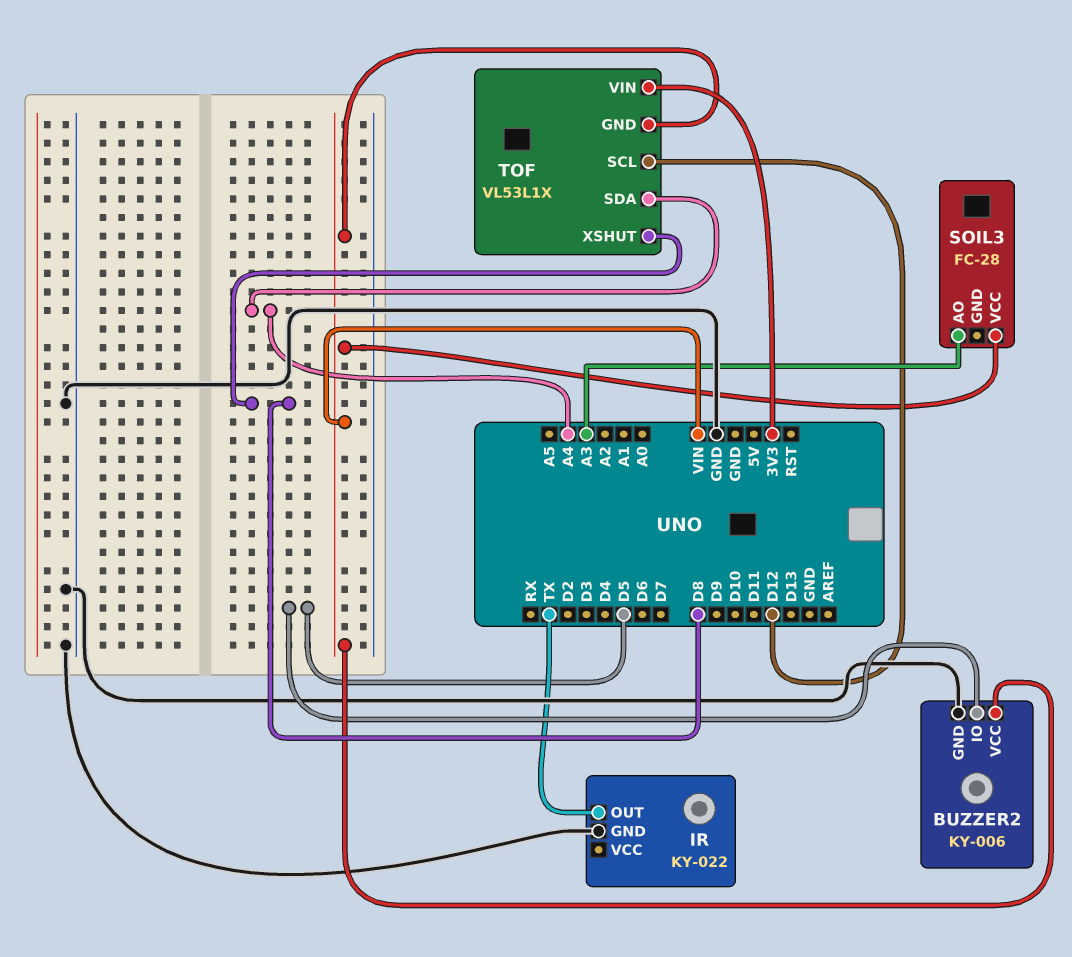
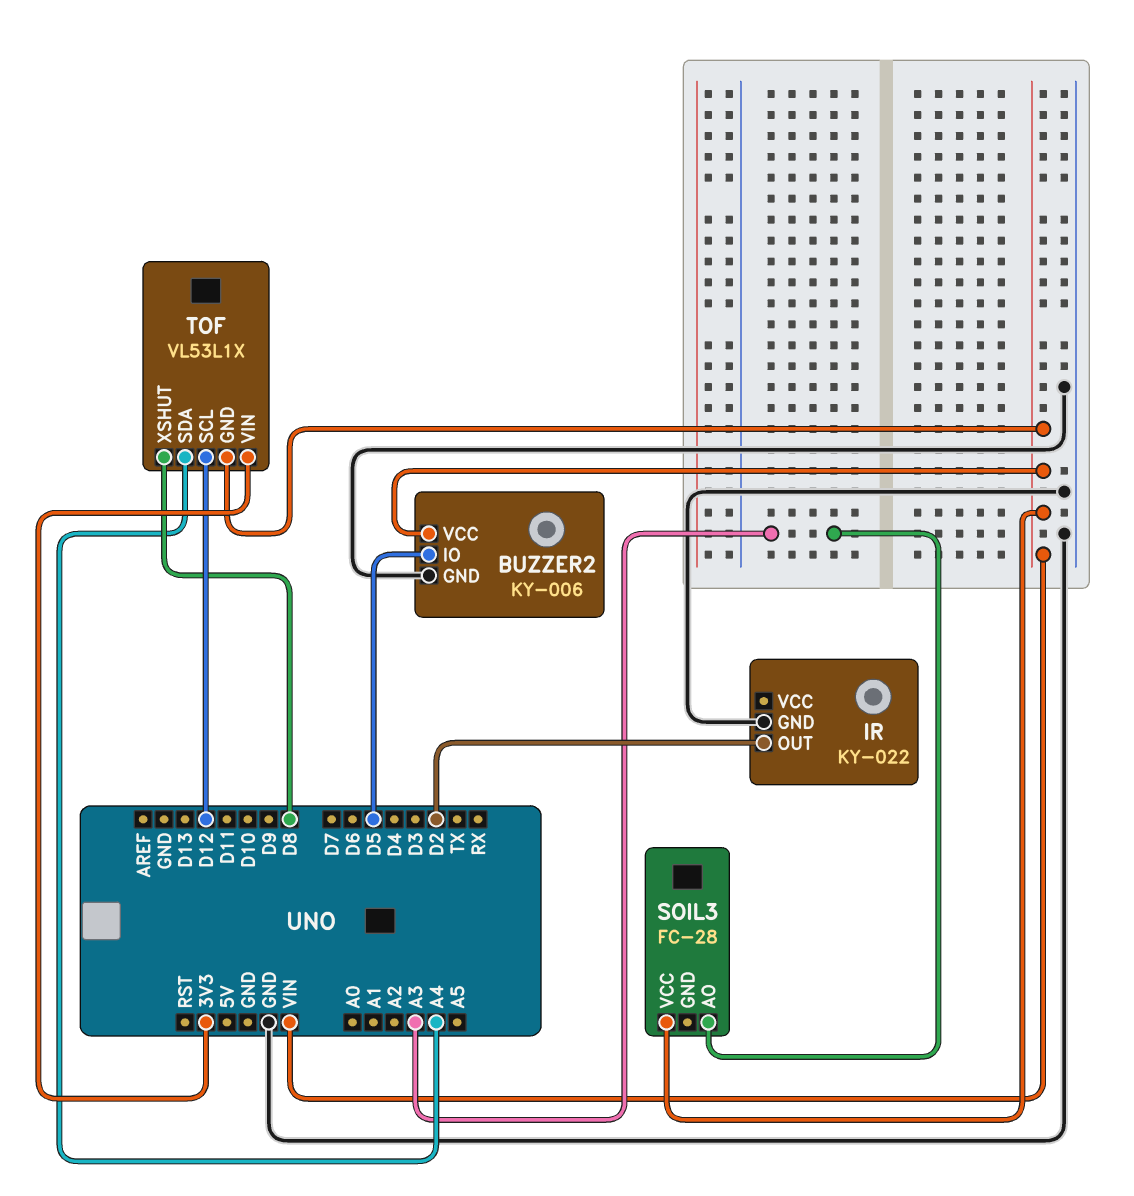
IR pin OUT: TX -> D2

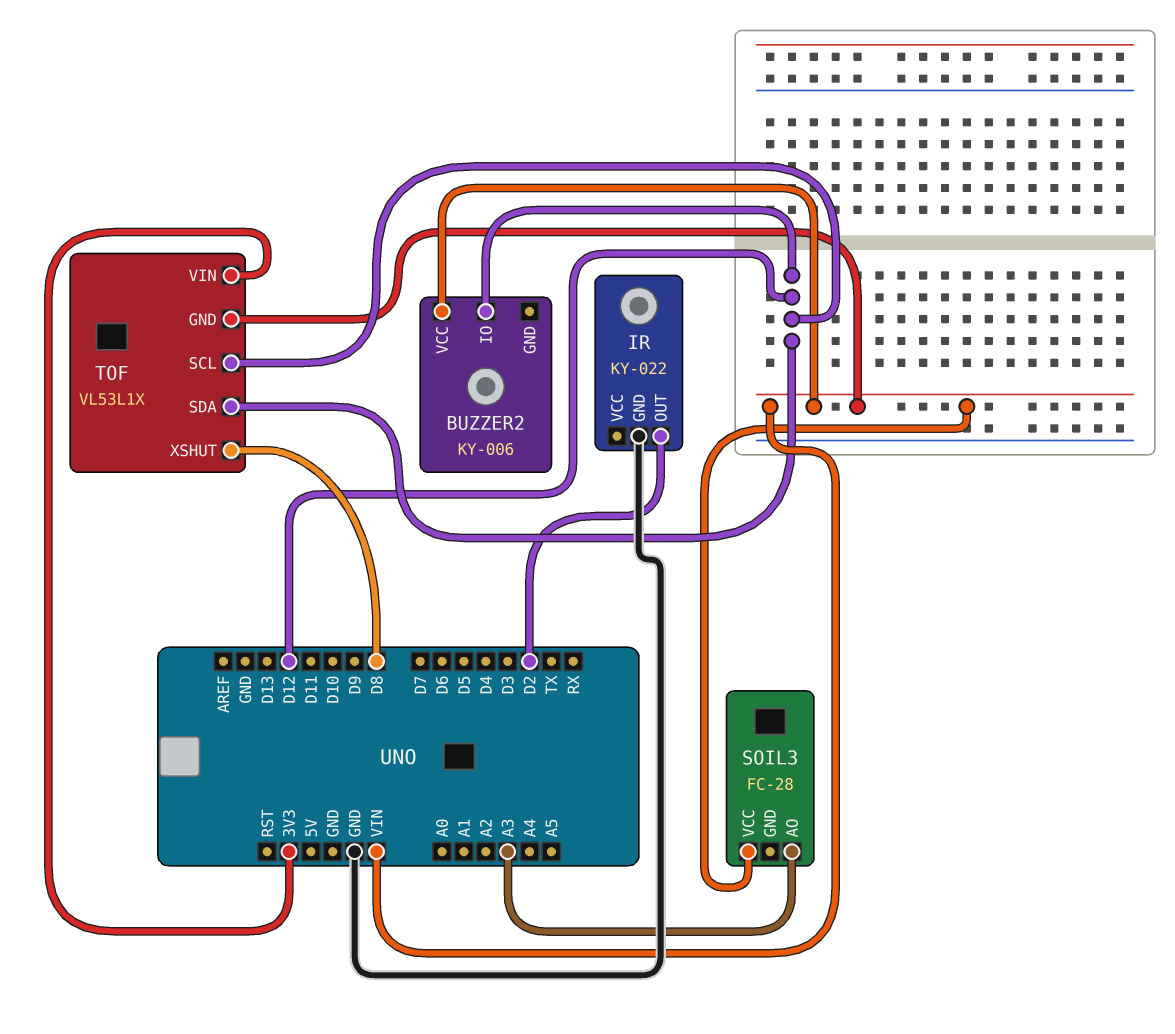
BUZZER2 pin GND: GND -> none
BUZZER2 pin IO: D5 -> D12
TOF pin SDA: A4 -> D12

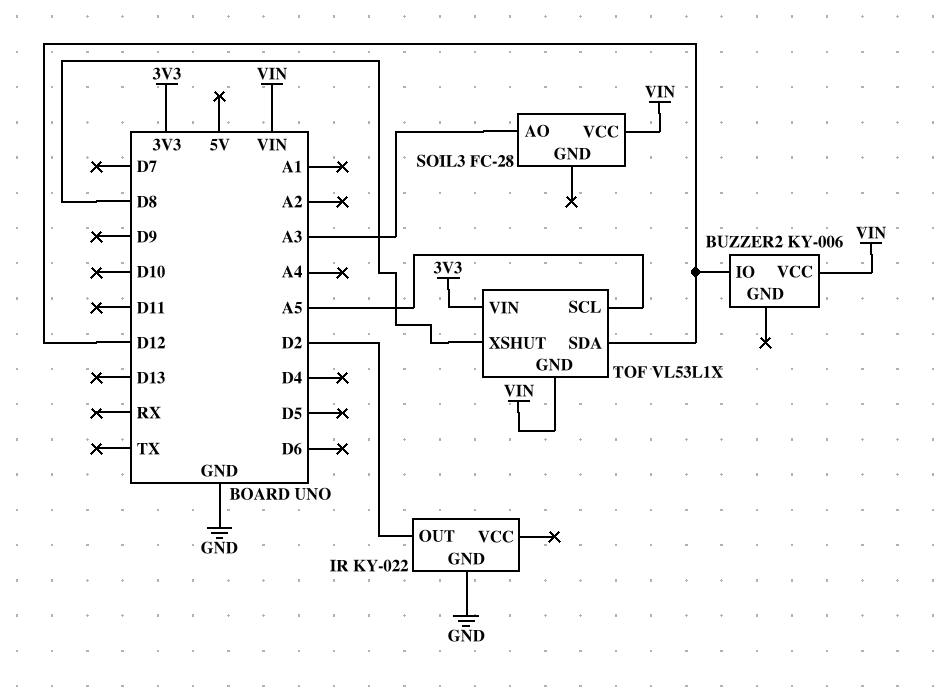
TOF pin SCL: D12 -> A5

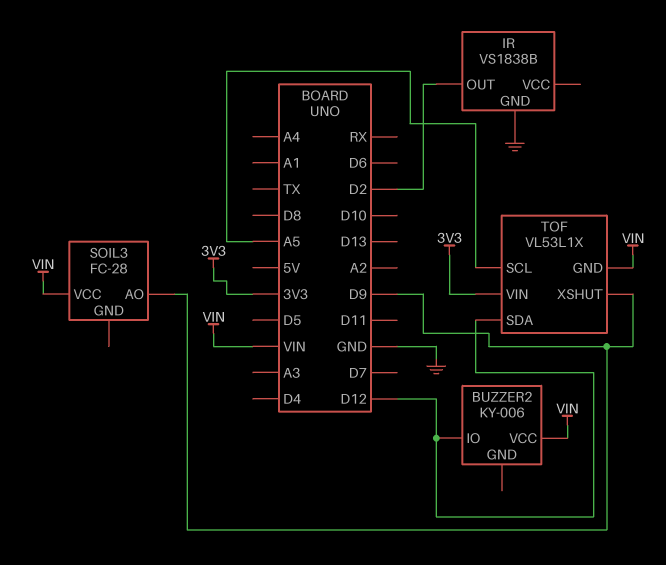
IR: KY-022 -> VS1838B
SOIL3 pin AO: A3 -> D9
TOF pin XSHUT: D8 -> D9

